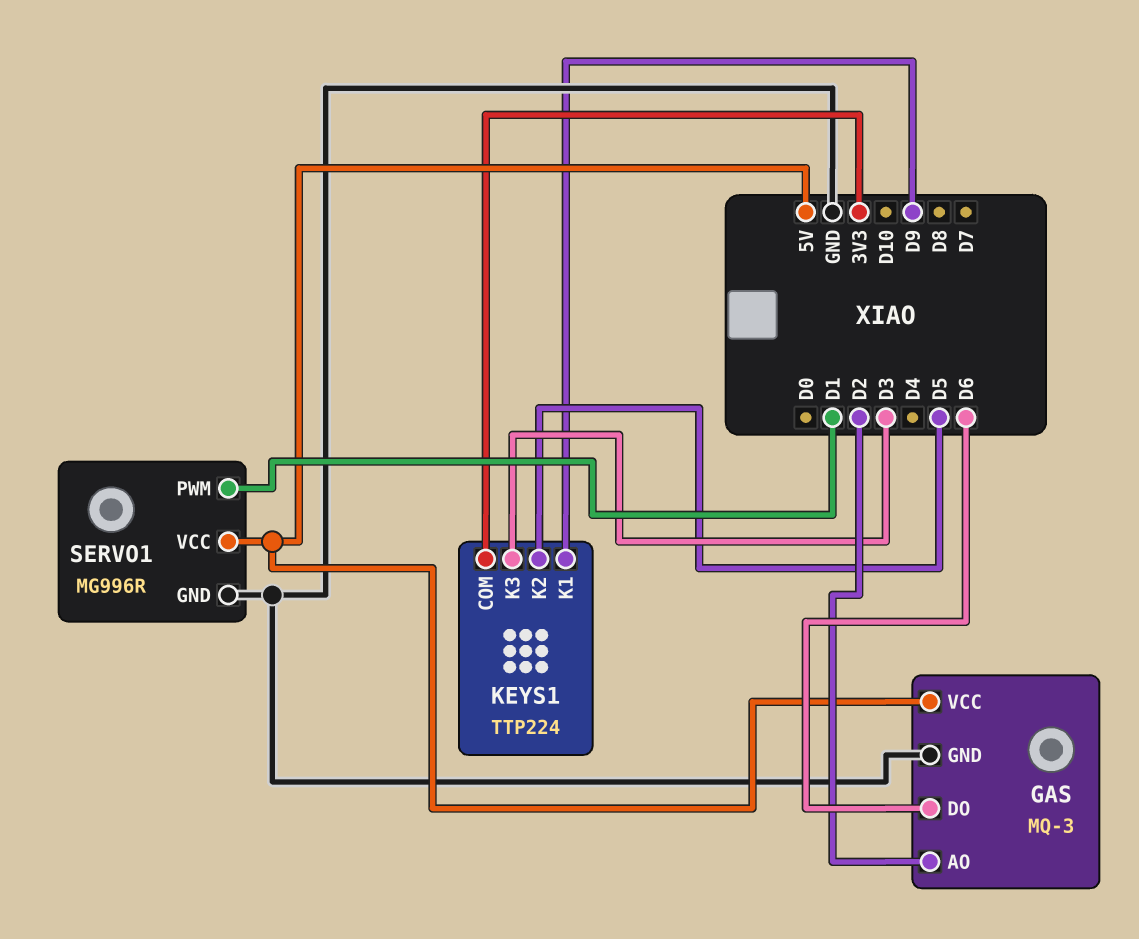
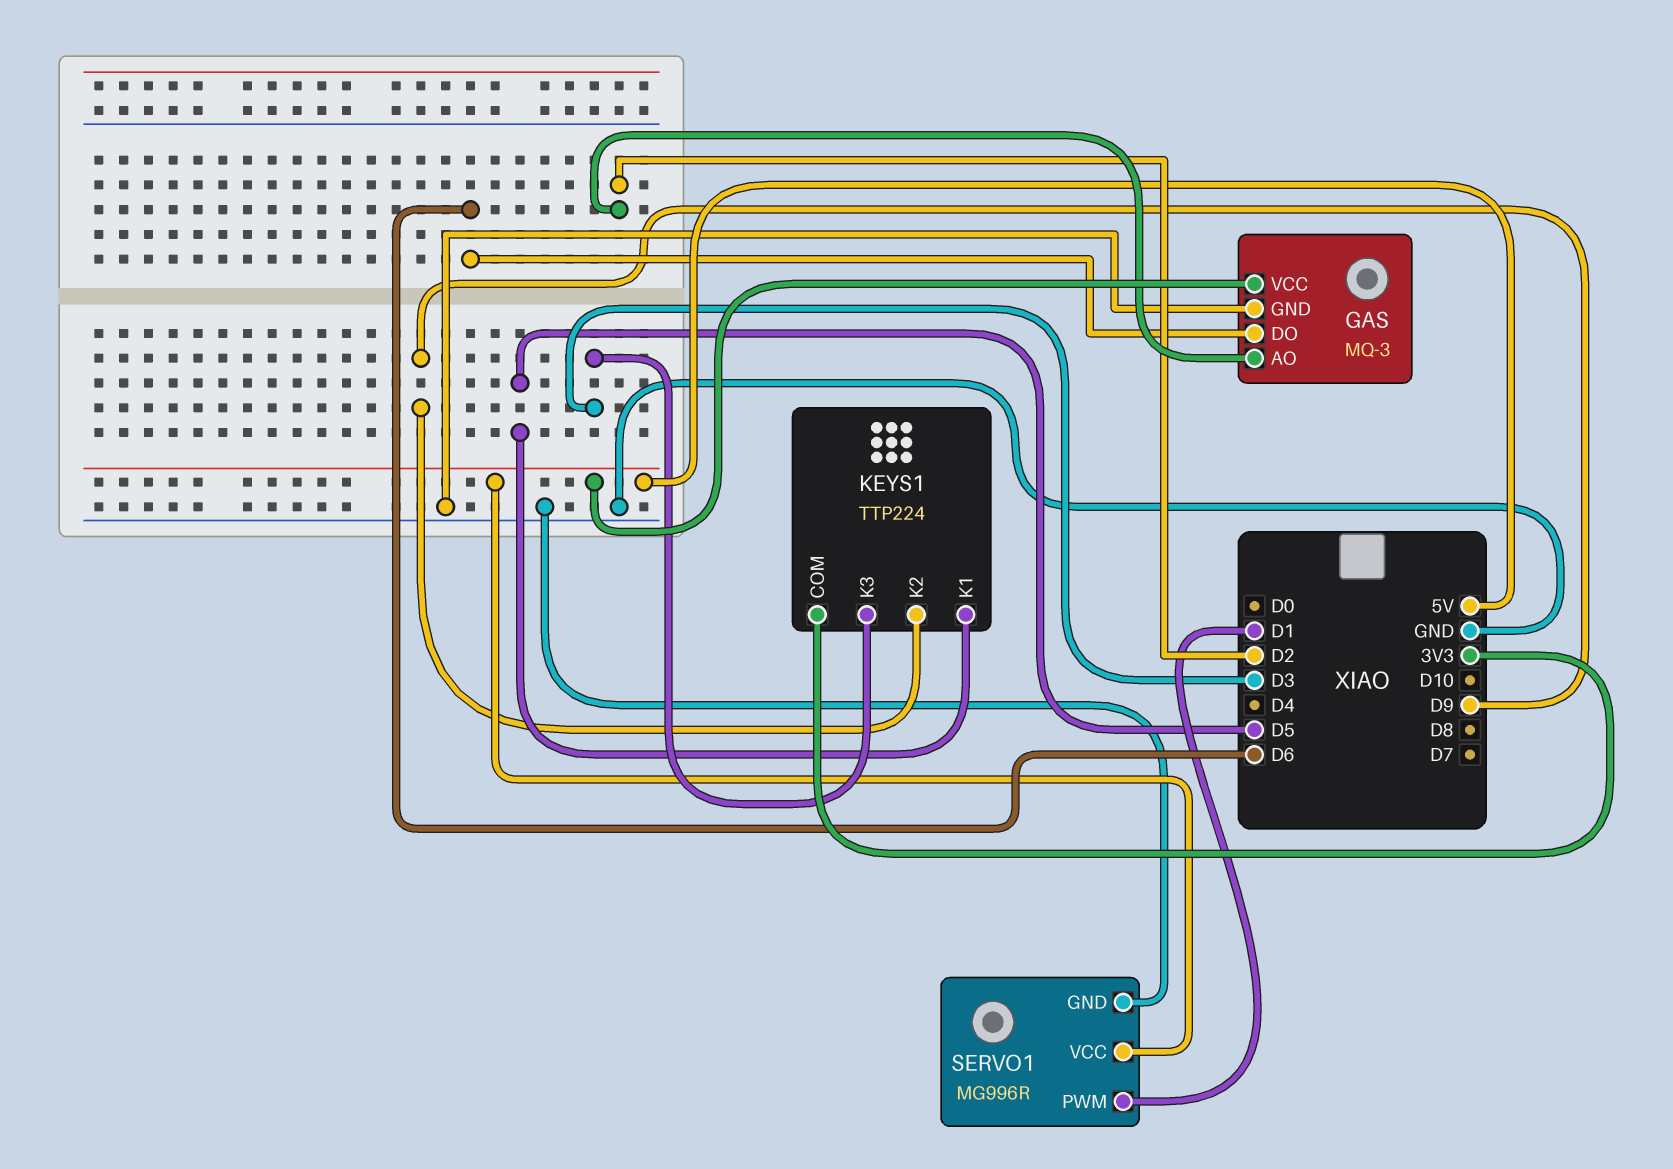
KEYS1 pin K1: D9 -> D5
KEYS1 pin K2: D5 -> D9

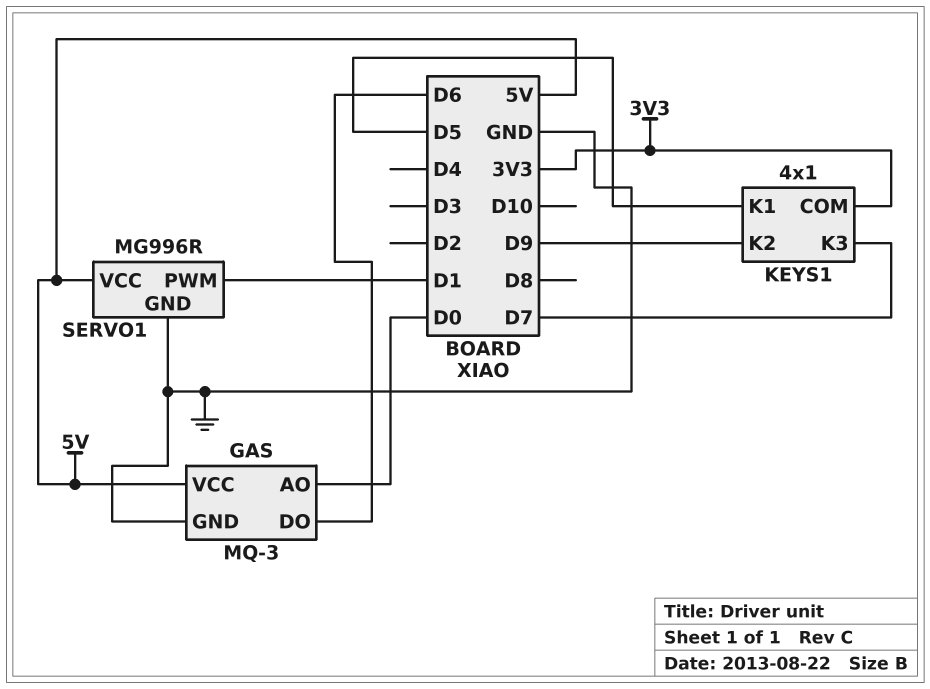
GAS pin AO: D2 -> D0
KEYS1: TTP224 -> 4x1
KEYS1 pin K3: D3 -> D7

